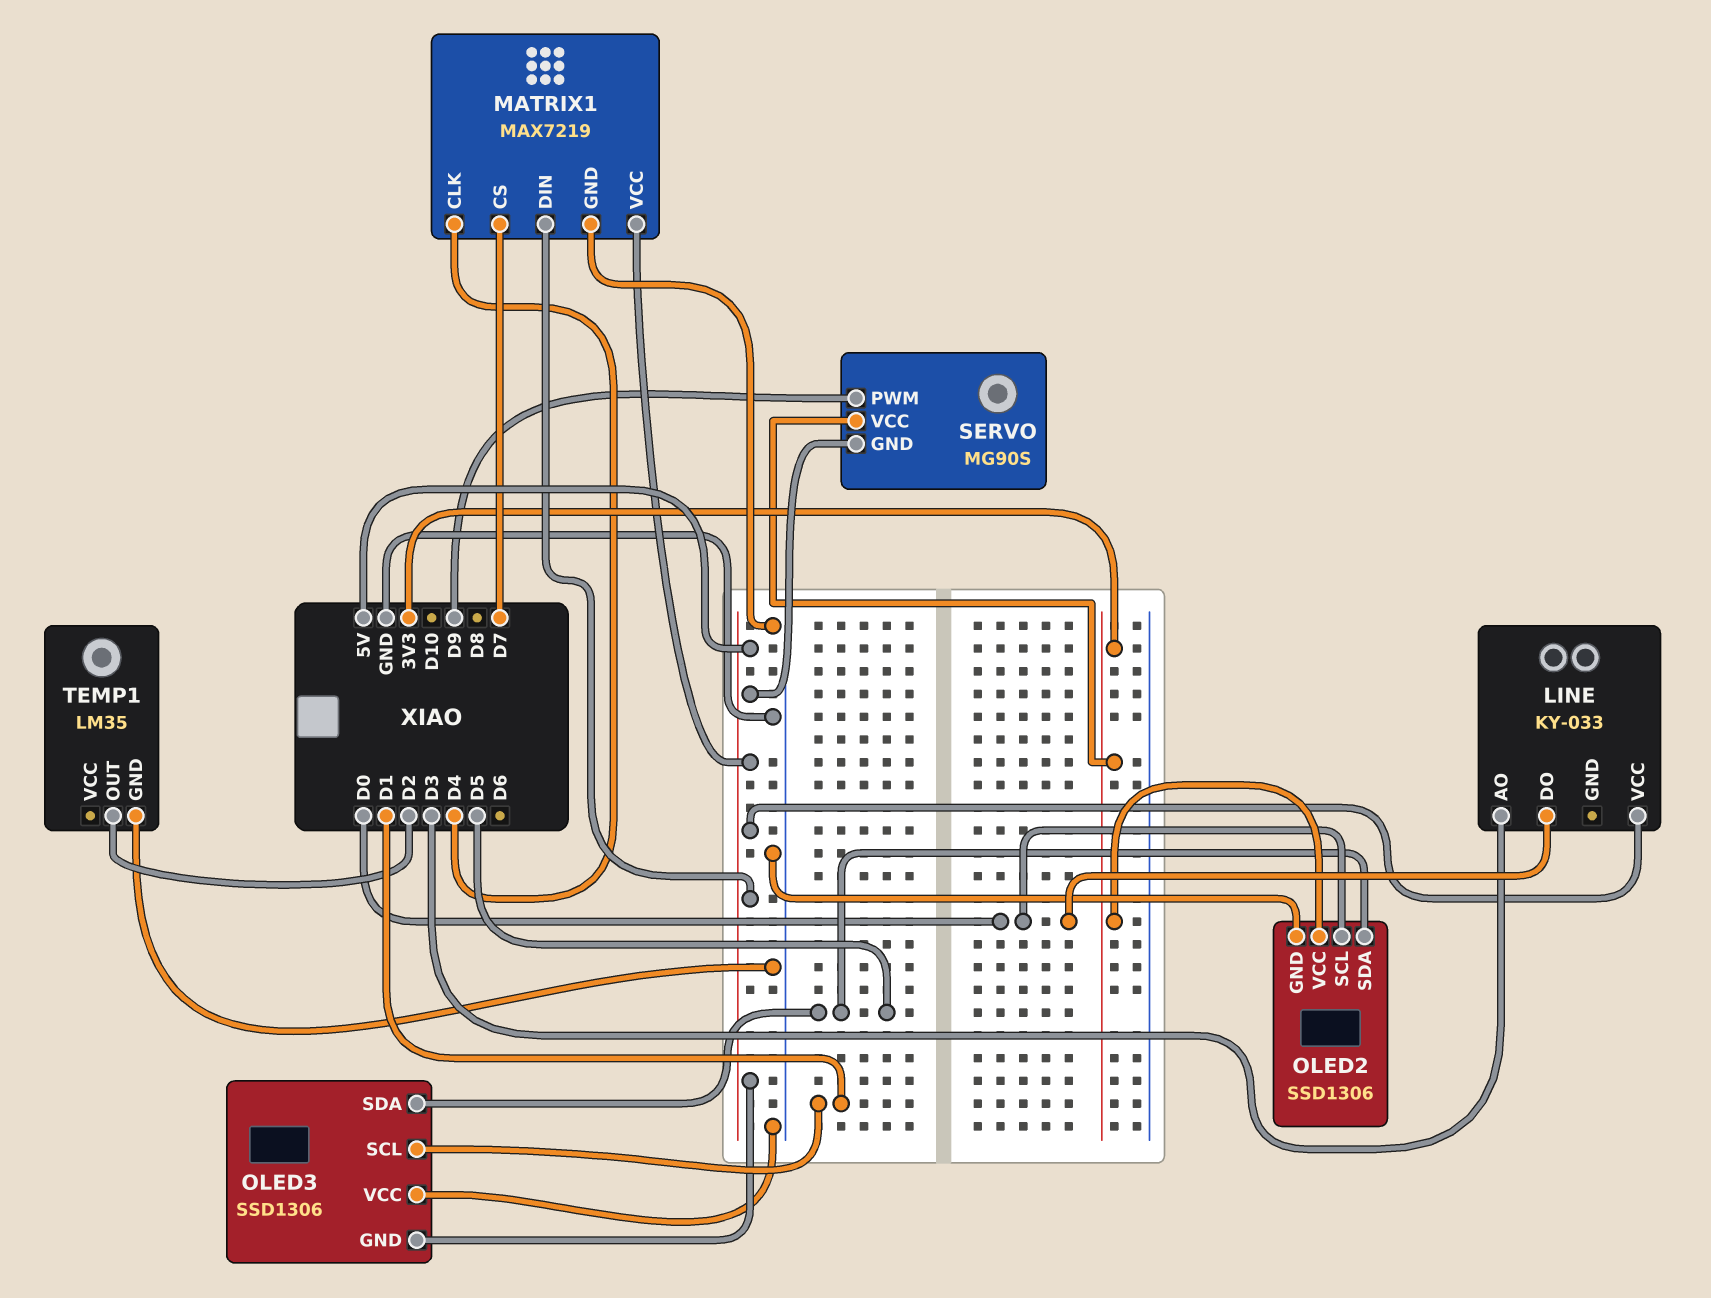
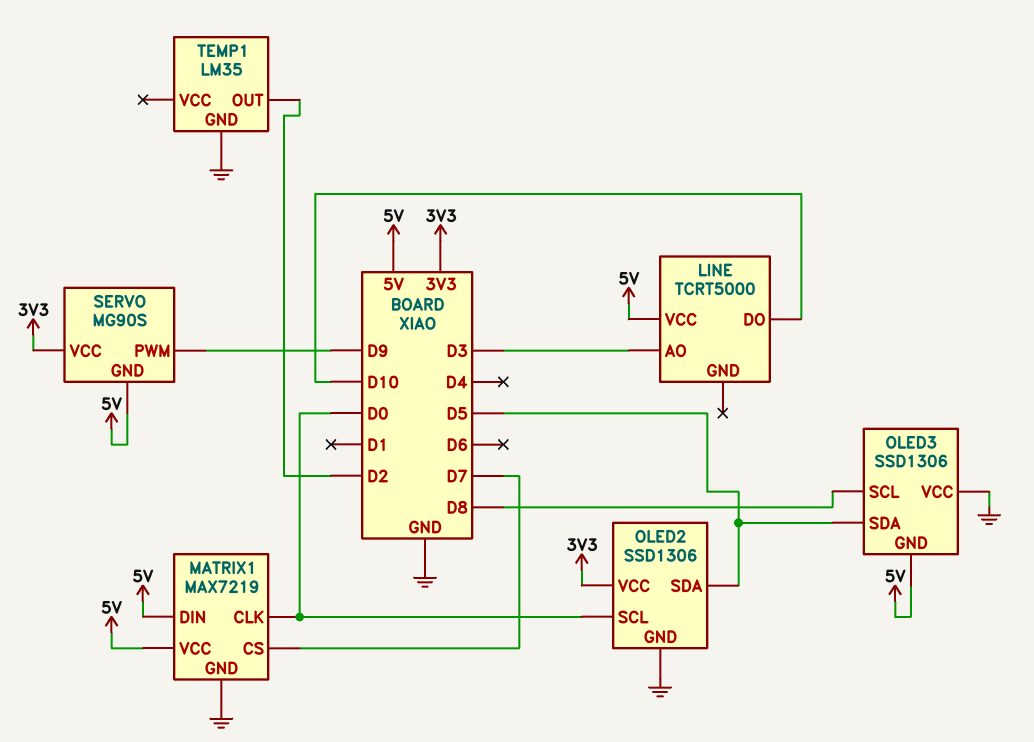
LINE: KY-033 -> TCRT5000
LINE pin DO: D0 -> D10
MATRIX1 pin CLK: D4 -> D0
OLED3 pin SCL: D1 -> D8

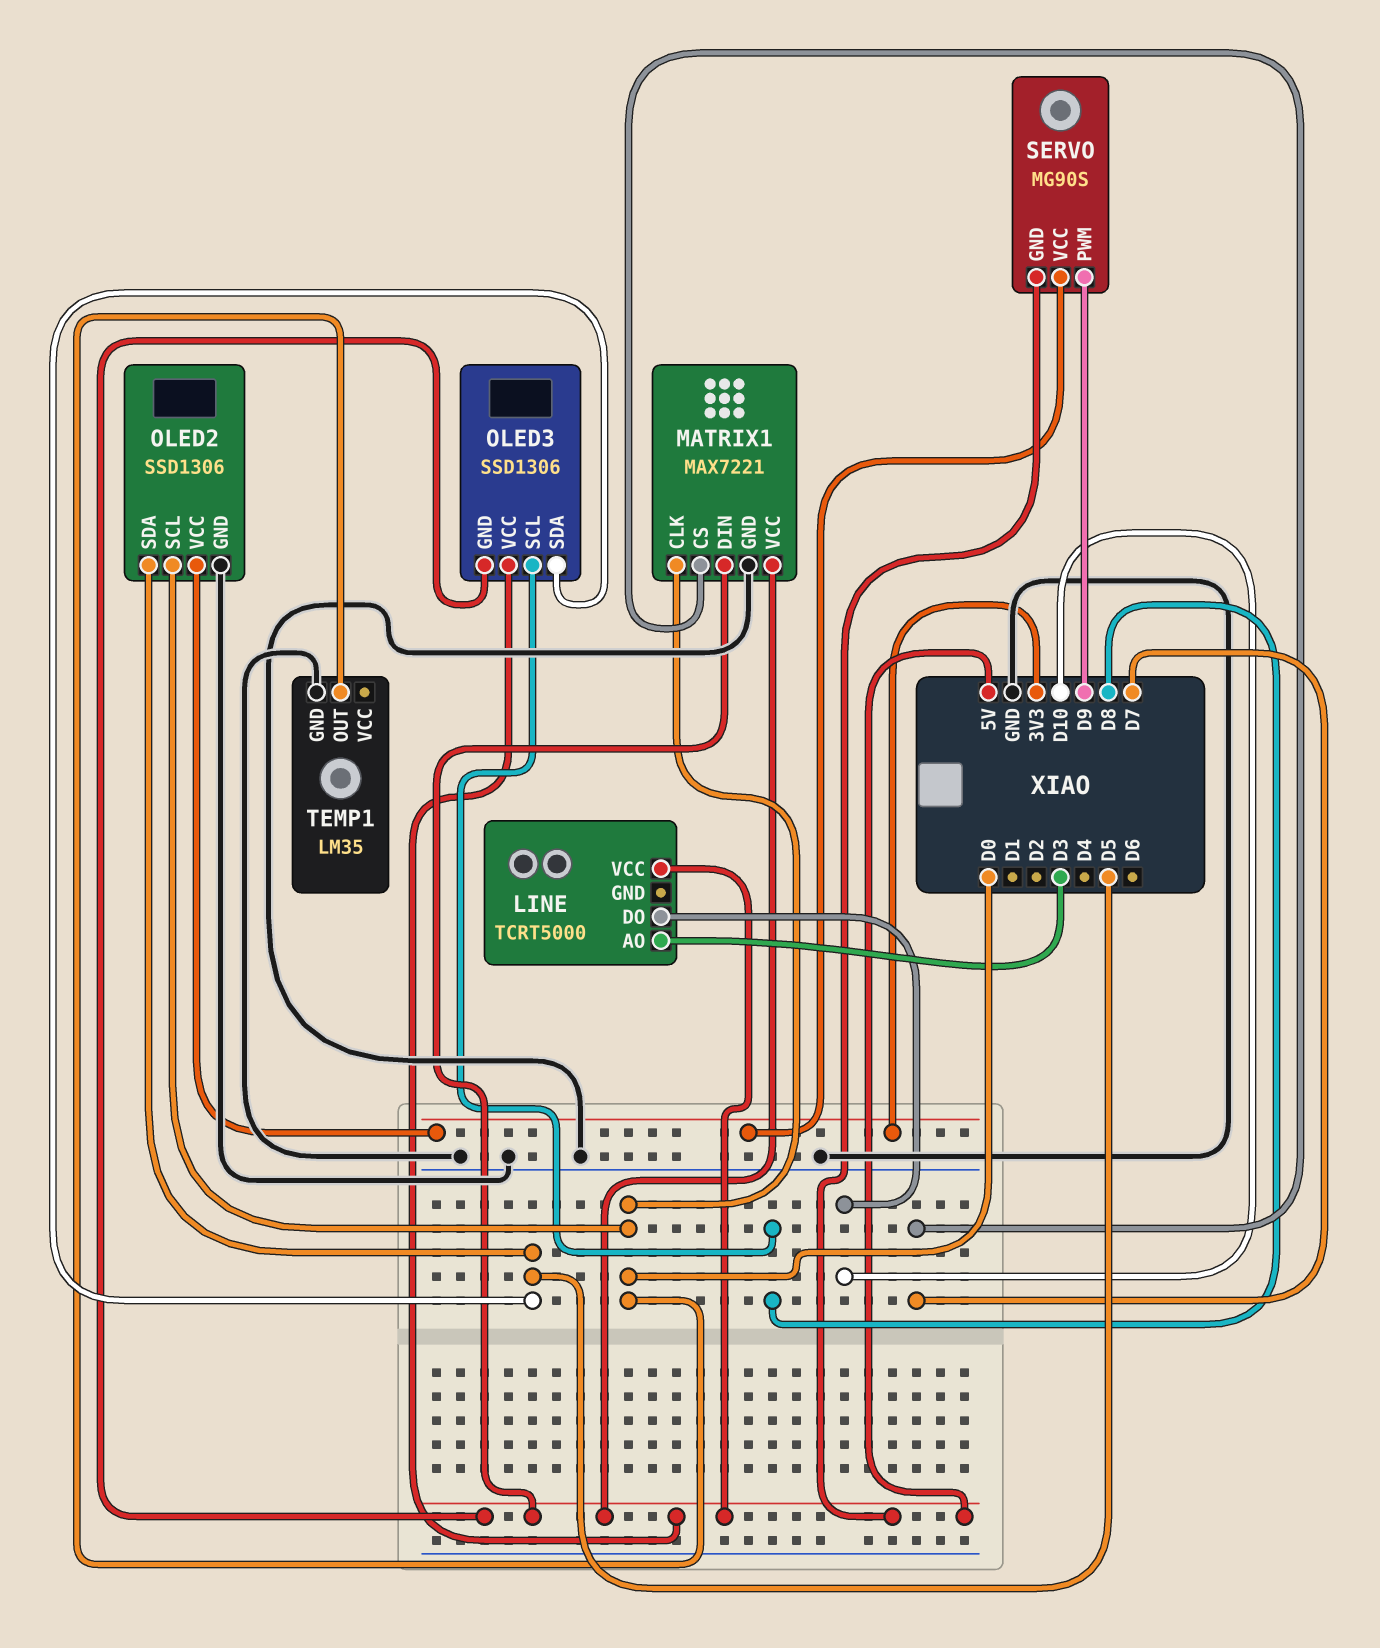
MATRIX1: MAX7219 -> MAX7221
OLED3 pin VCC: GND -> 5V
TEMP1 pin OUT: D2 -> D0

